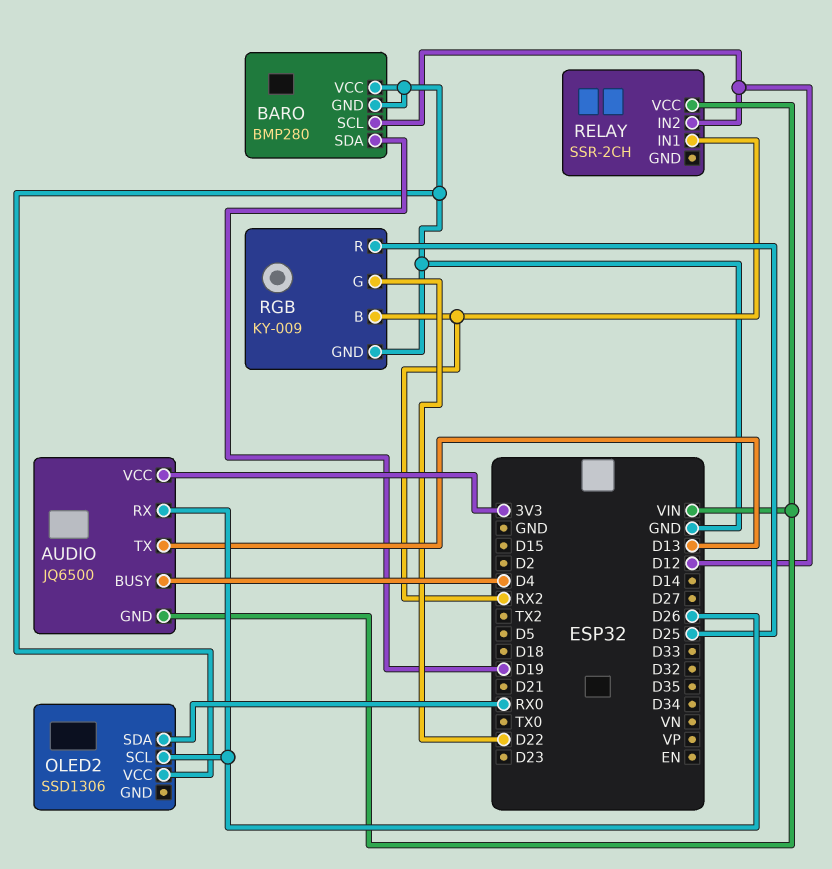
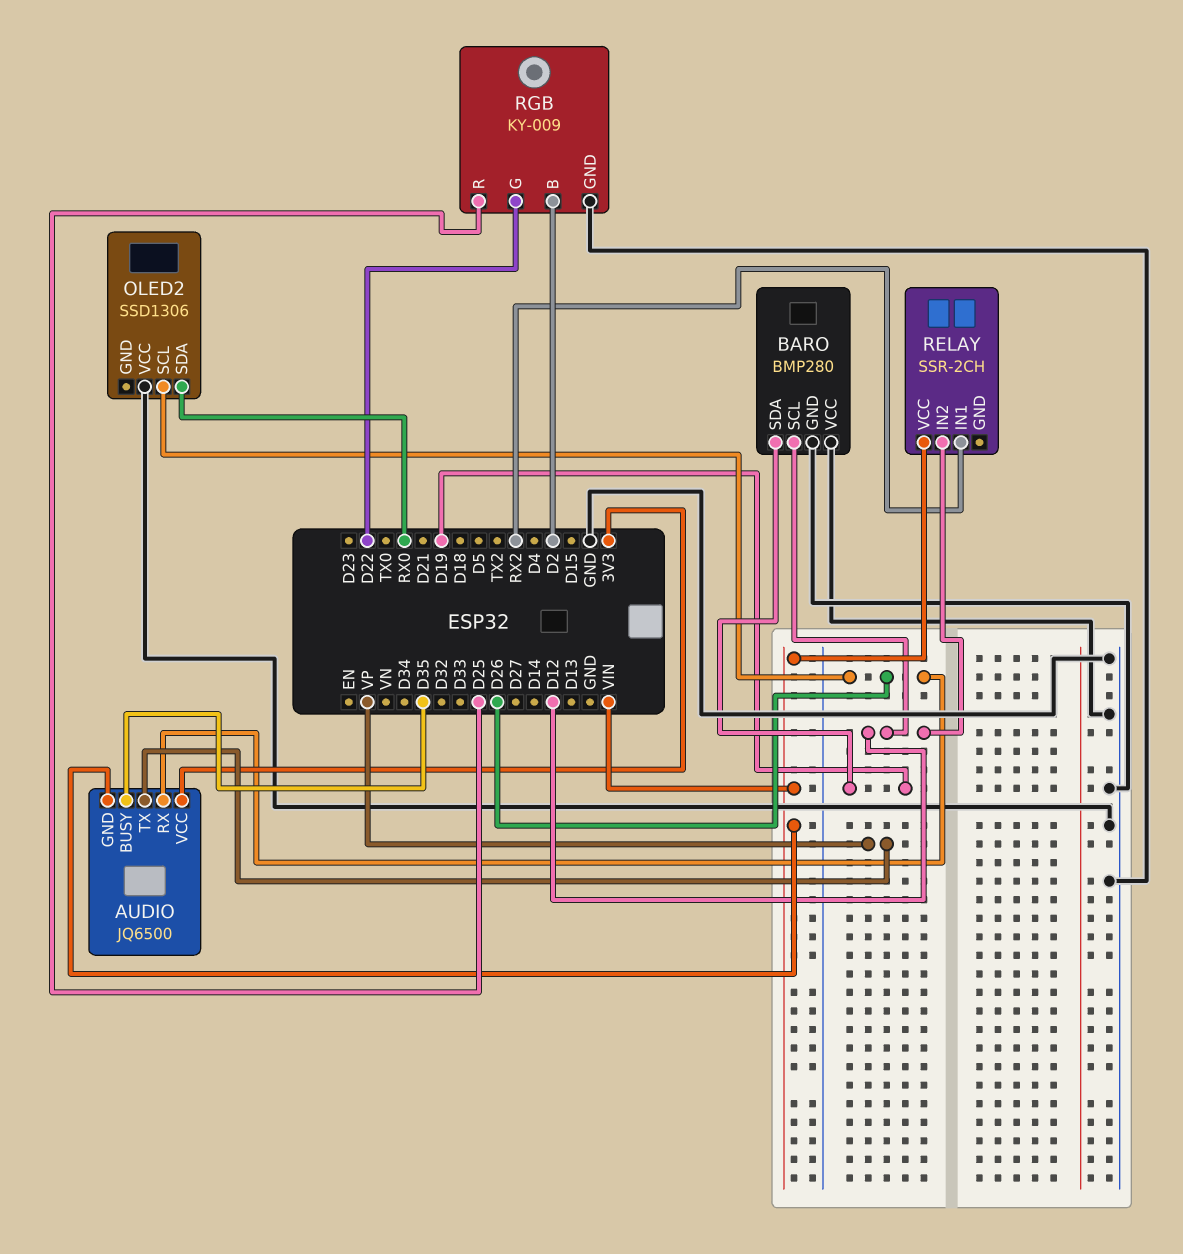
AUDIO pin BUSY: D4 -> D35
AUDIO pin TX: D13 -> VP
RGB pin B: RX2 -> D2

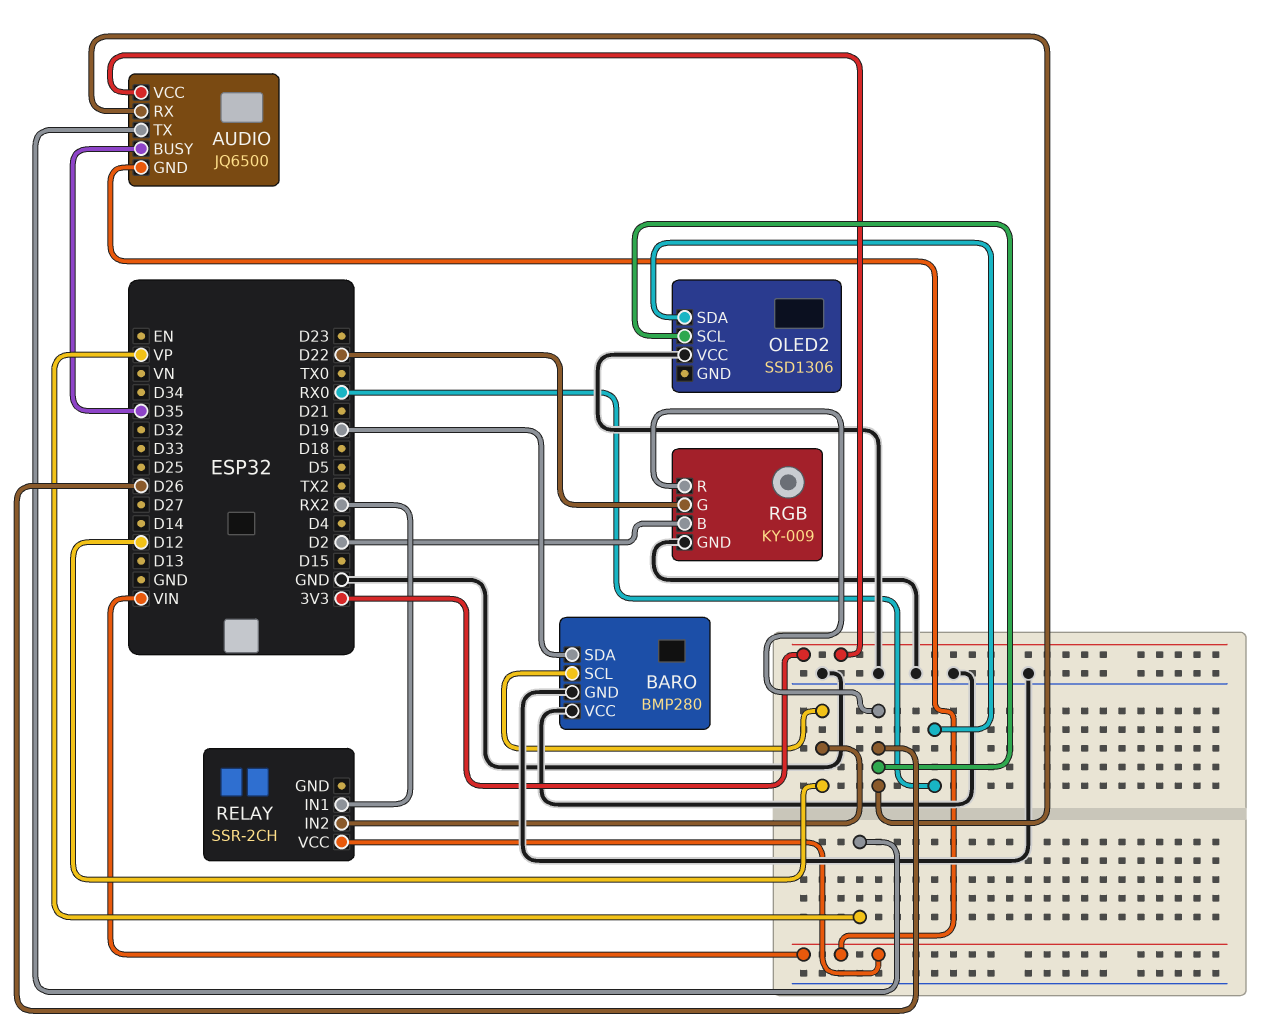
RGB pin R: D25 -> D26

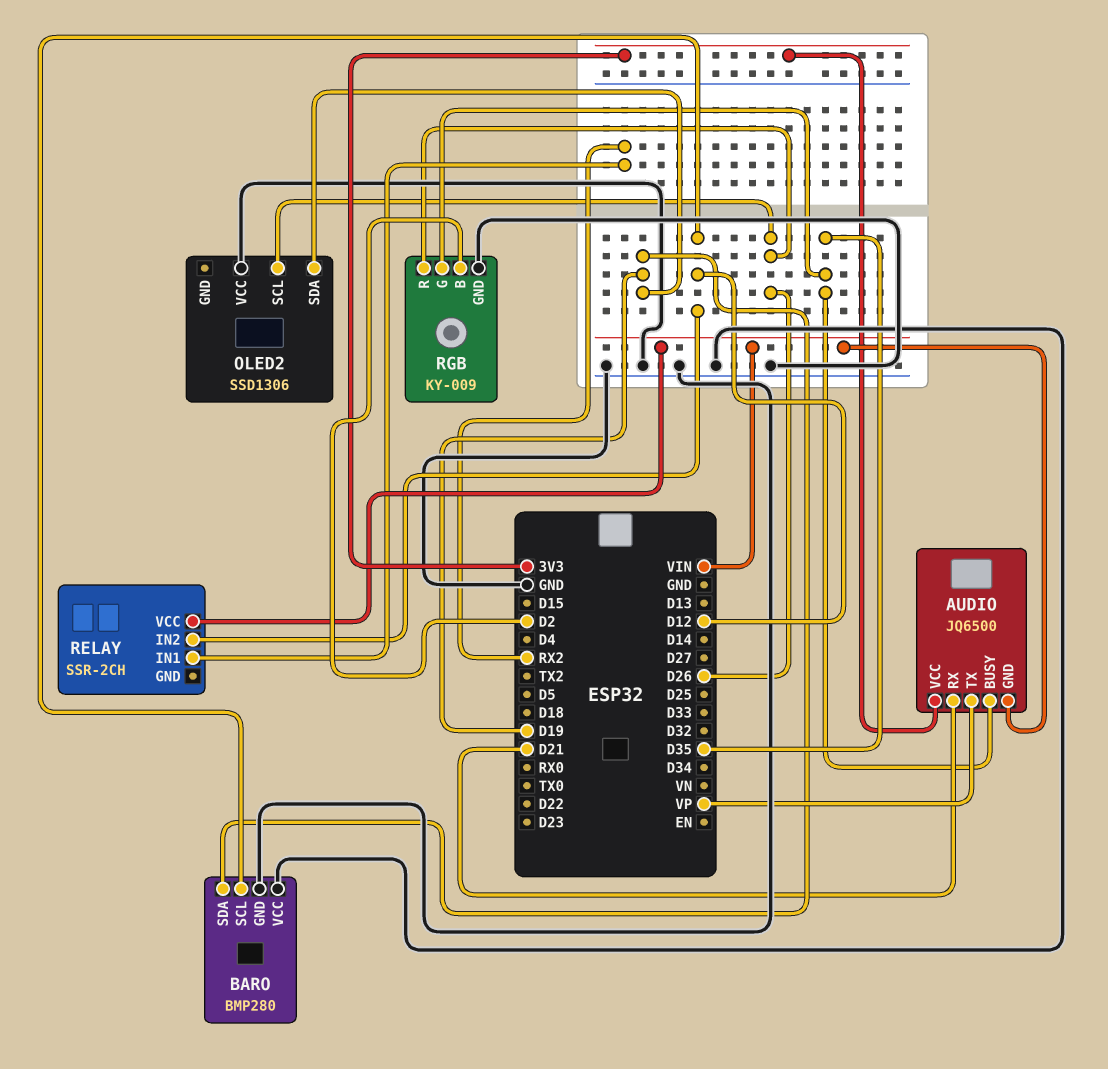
AUDIO pin RX: D26 -> D21
OLED2 pin SDA: RX0 -> D19
RGB pin G: D22 -> D35

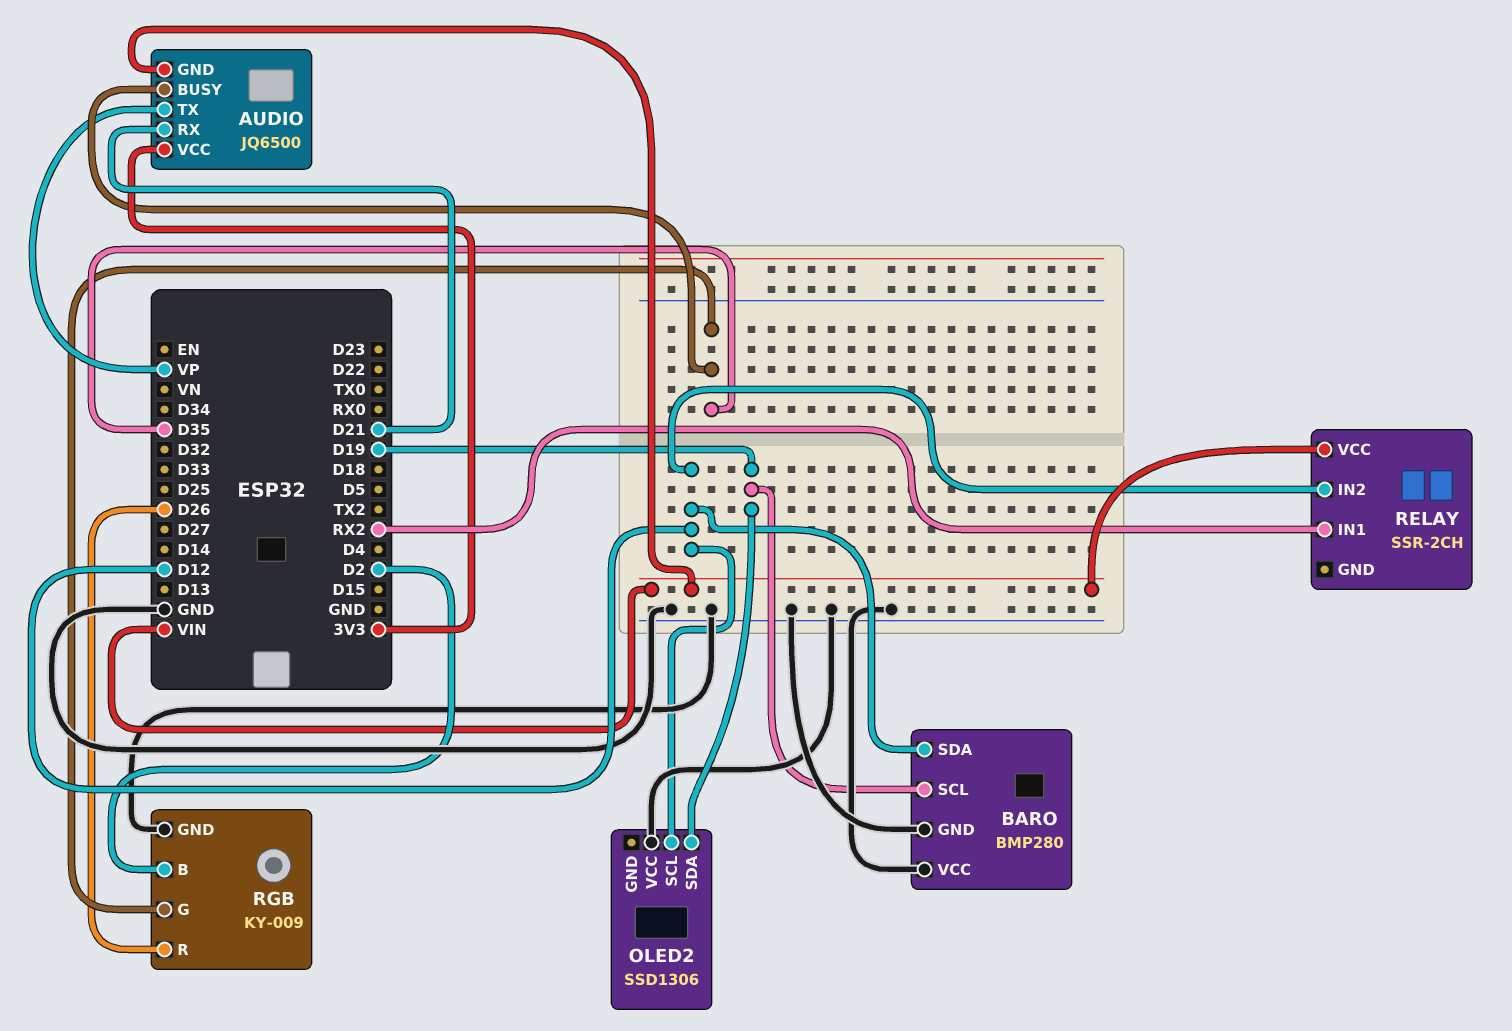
BARO pin SCL: D12 -> D19
BARO pin SDA: D19 -> D12
OLED2 pin SCL: D26 -> D12

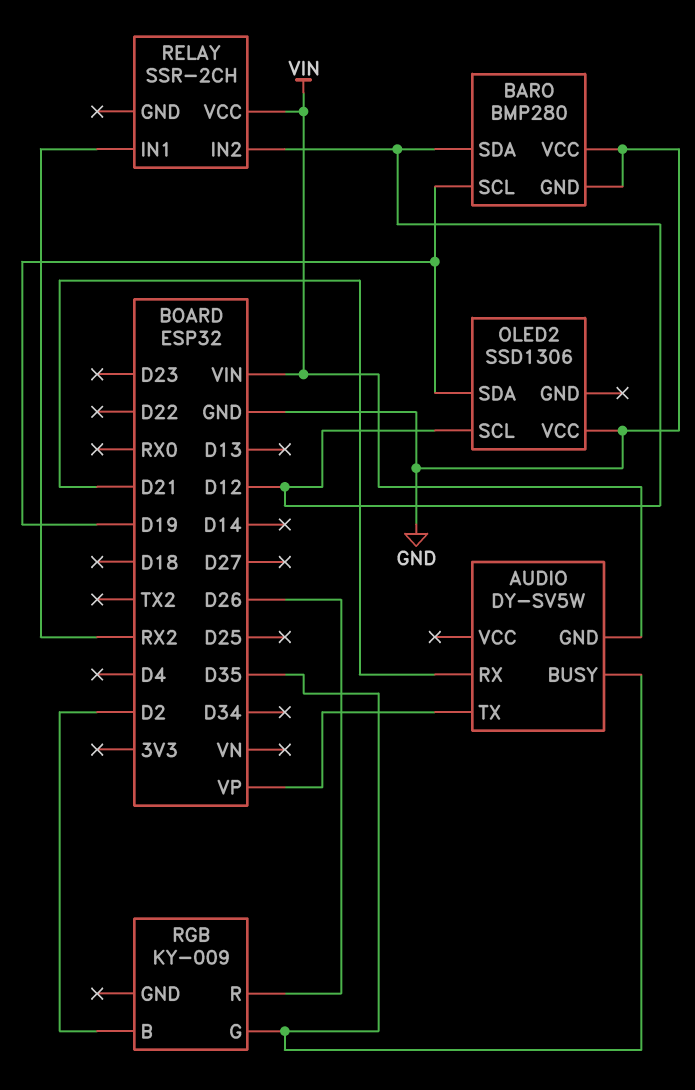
AUDIO: JQ6500 -> DY-SV5W
AUDIO pin VCC: 3V3 -> none
RGB pin GND: GND -> none

